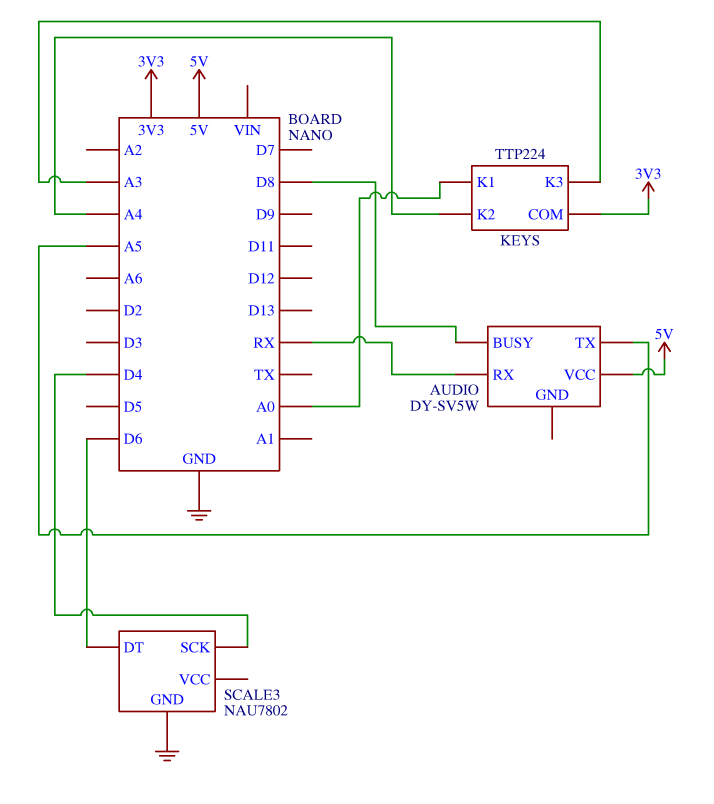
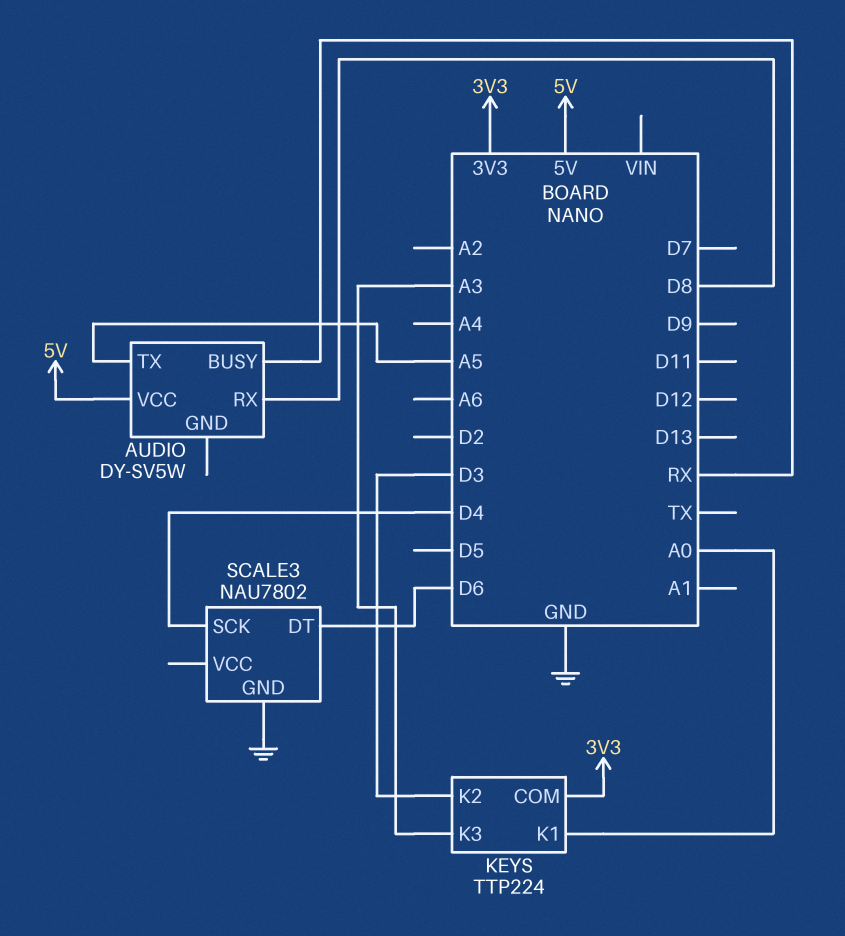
AUDIO pin BUSY: D8 -> RX
AUDIO pin RX: RX -> D8
KEYS pin K2: A4 -> D3

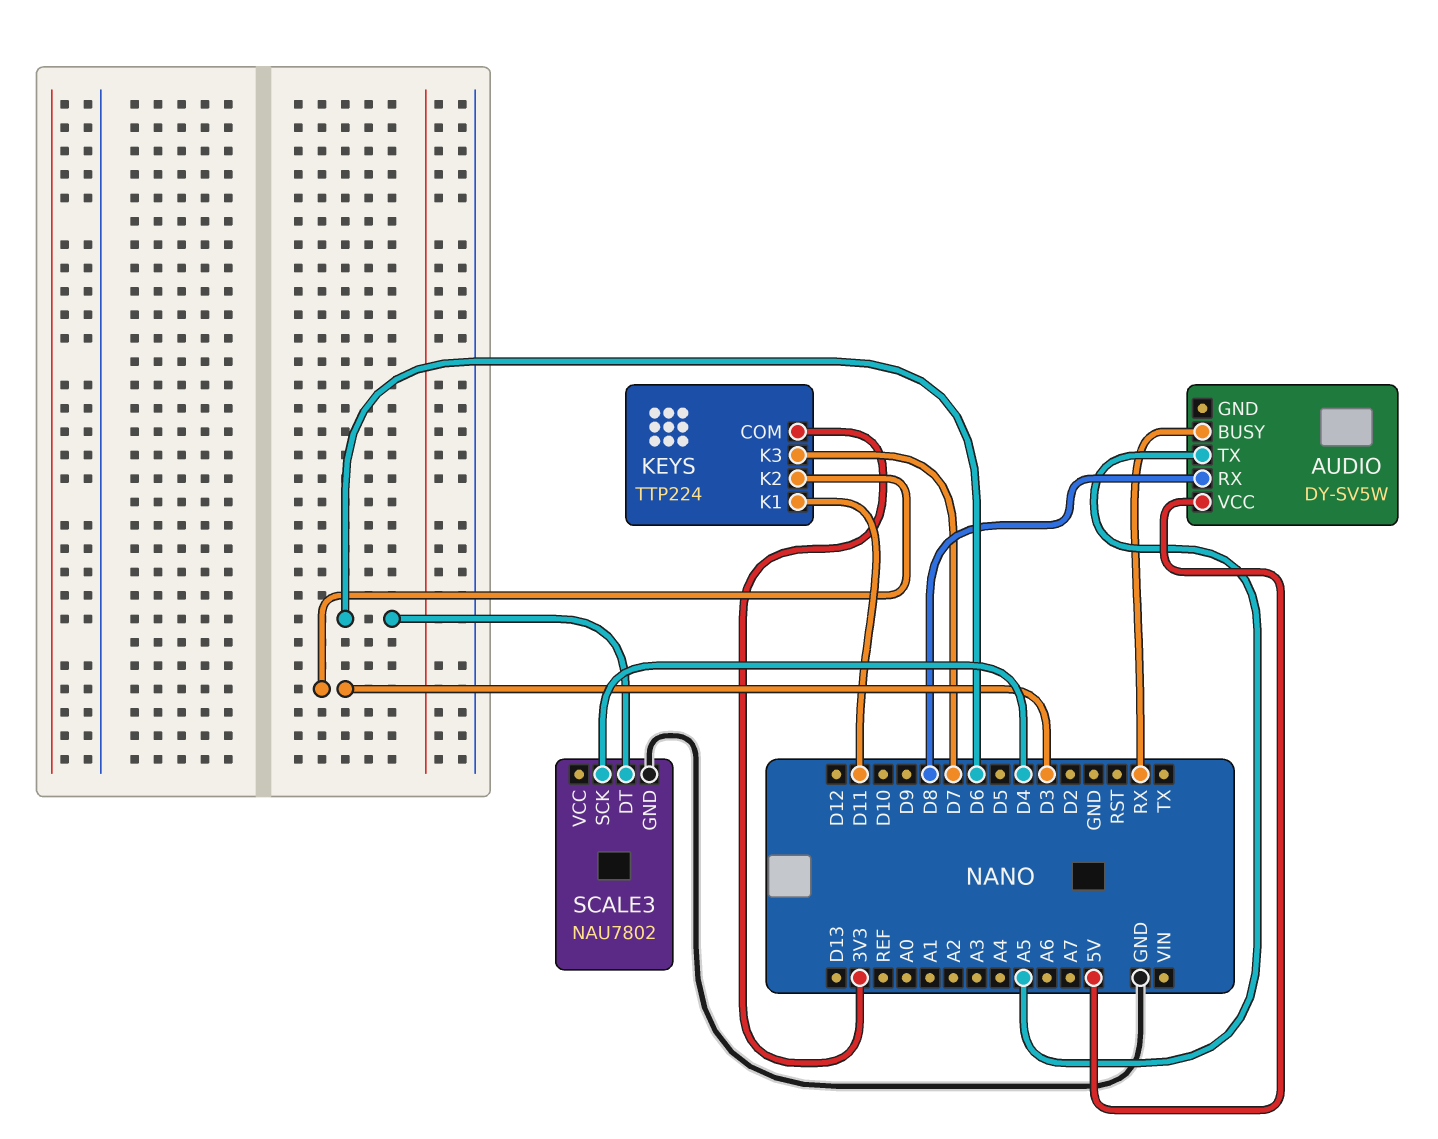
KEYS pin K1: A0 -> D11
KEYS pin K3: A3 -> D7

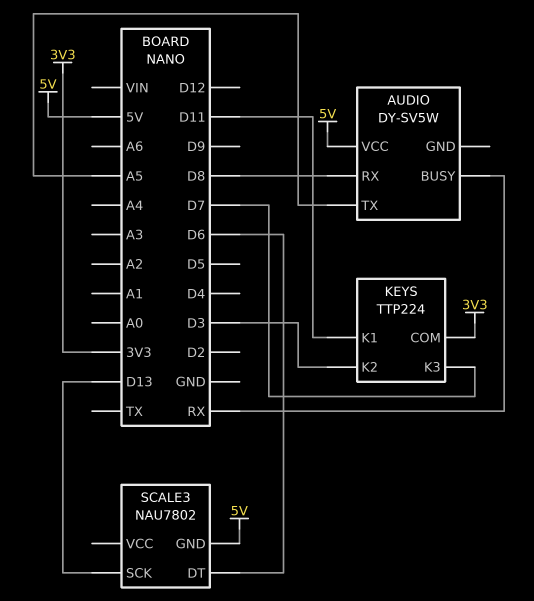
SCALE3 pin GND: GND -> 5V
SCALE3 pin SCK: D4 -> D13

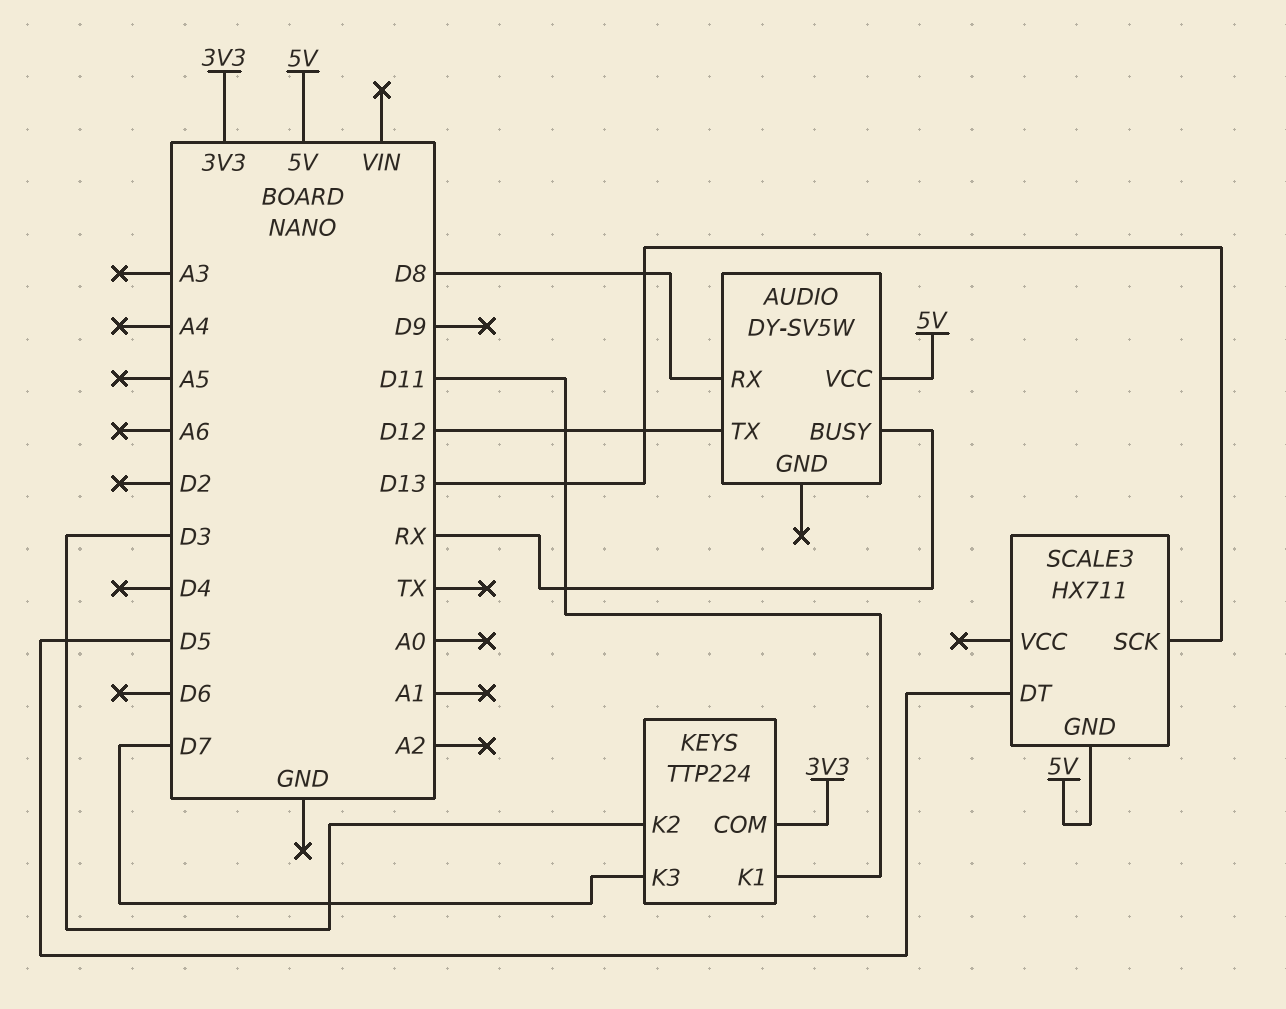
AUDIO pin TX: A5 -> D12
SCALE3: NAU7802 -> HX711
SCALE3 pin DT: D6 -> D5

